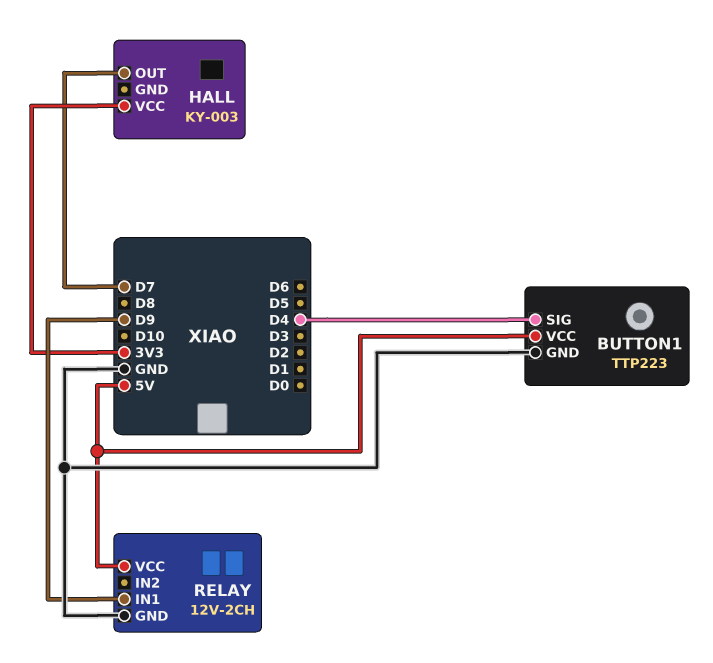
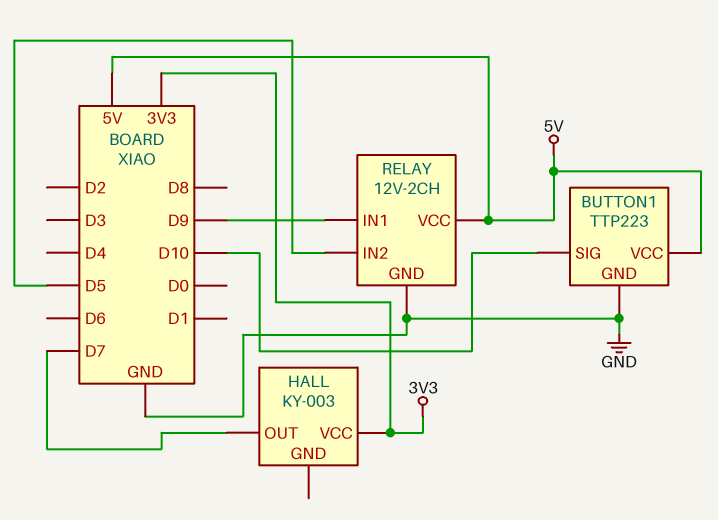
BUTTON1 pin SIG: D4 -> D10
RELAY pin IN2: none -> D5

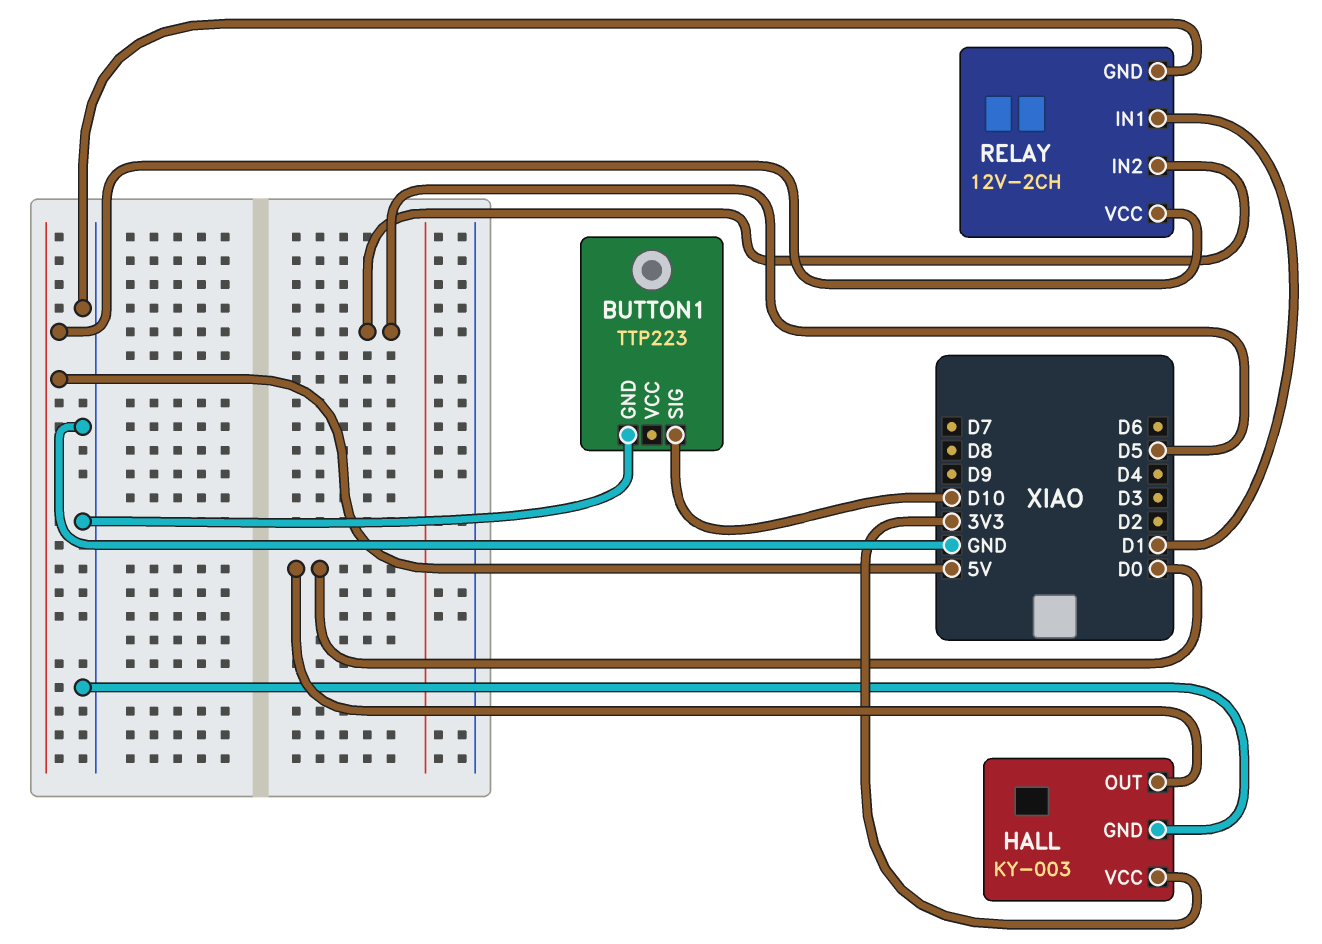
BUTTON1 pin VCC: 5V -> none
HALL pin GND: none -> GND
HALL pin OUT: D7 -> D0
RELAY pin IN1: D9 -> D1

